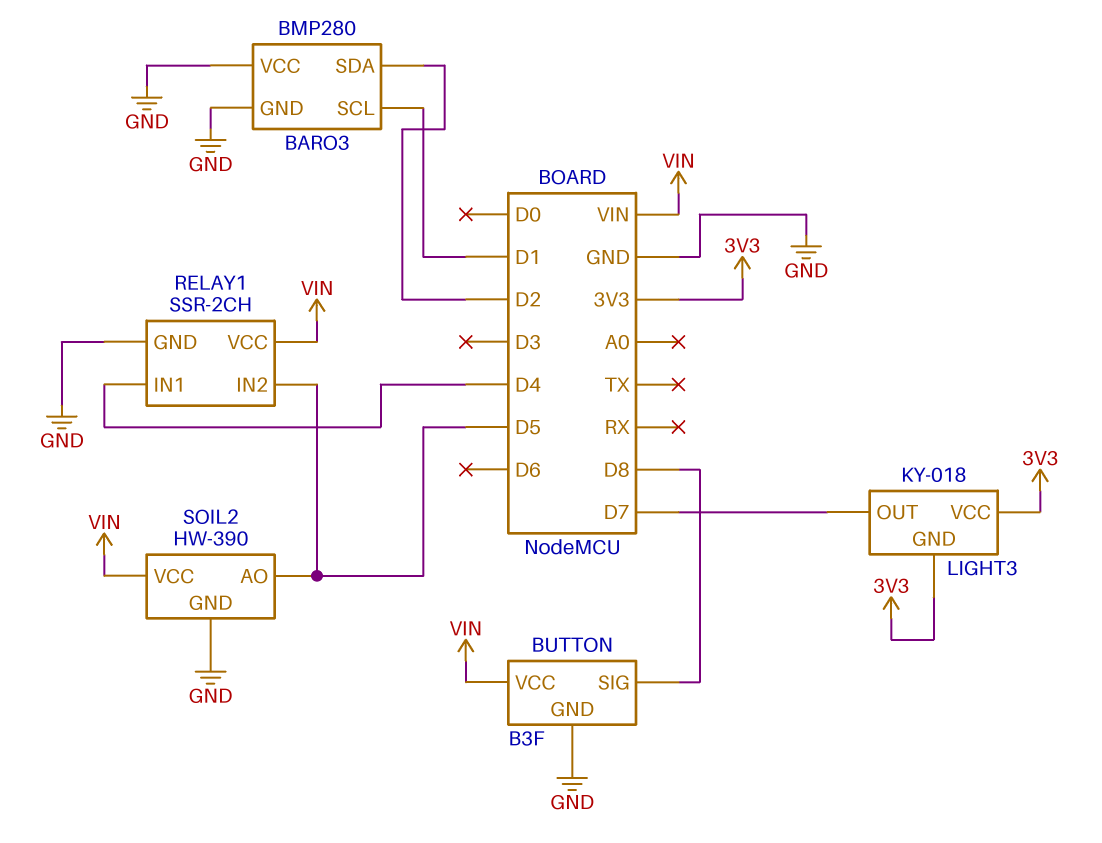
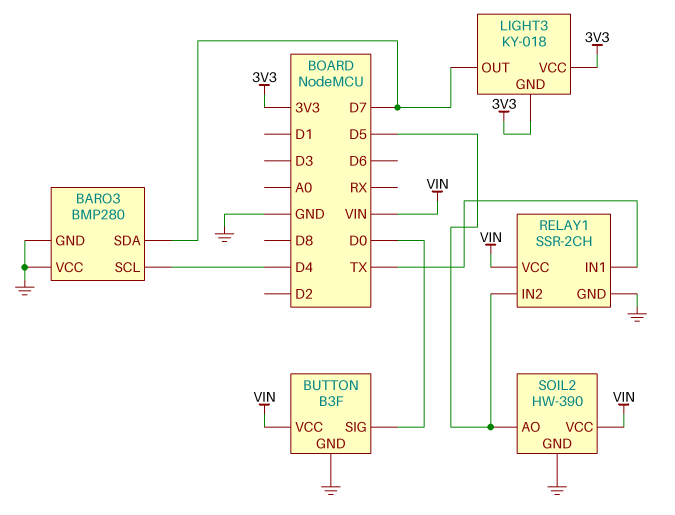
BARO3 pin SCL: D1 -> D4
BARO3 pin SDA: D2 -> D7
BUTTON pin SIG: D8 -> D0
RELAY1 pin IN1: D4 -> TX

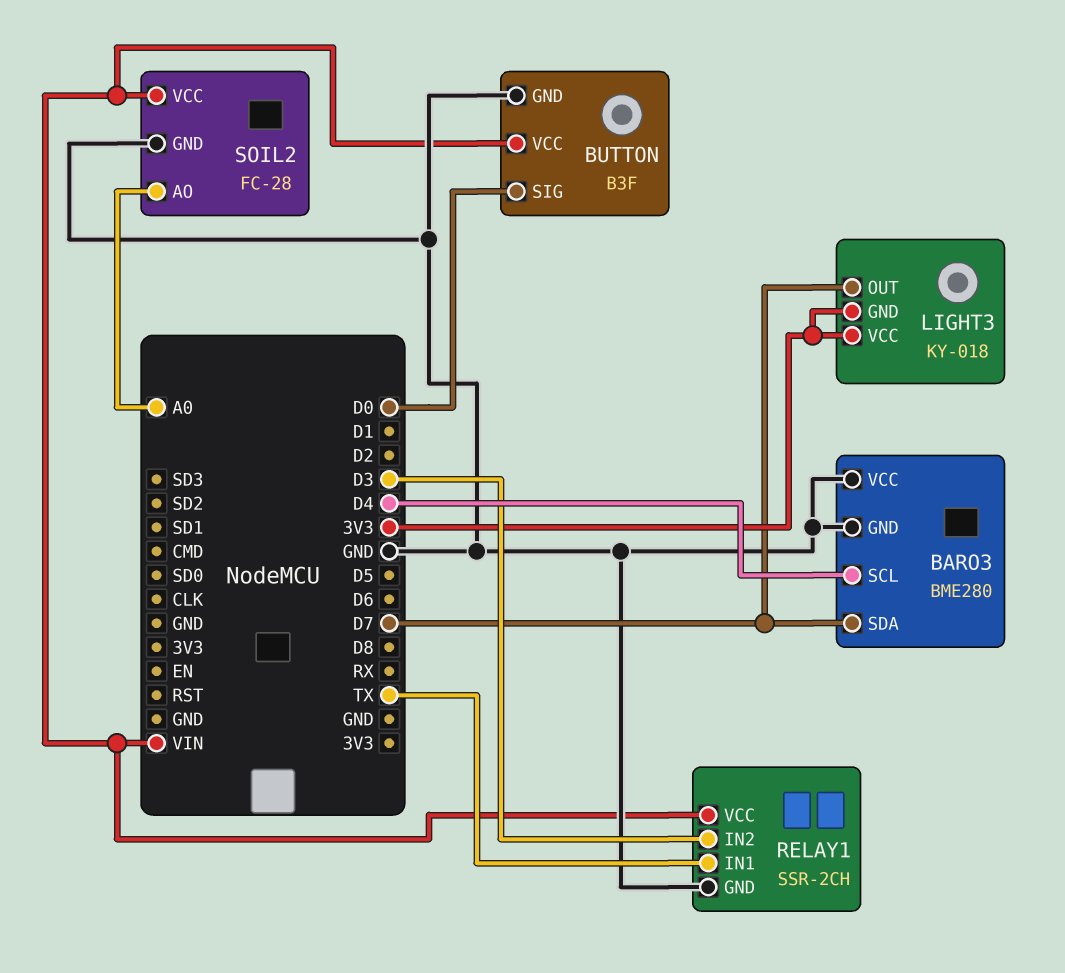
BARO3: BMP280 -> BME280
RELAY1 pin IN2: D5 -> D3
SOIL2: HW-390 -> FC-28
SOIL2 pin AO: D5 -> A0

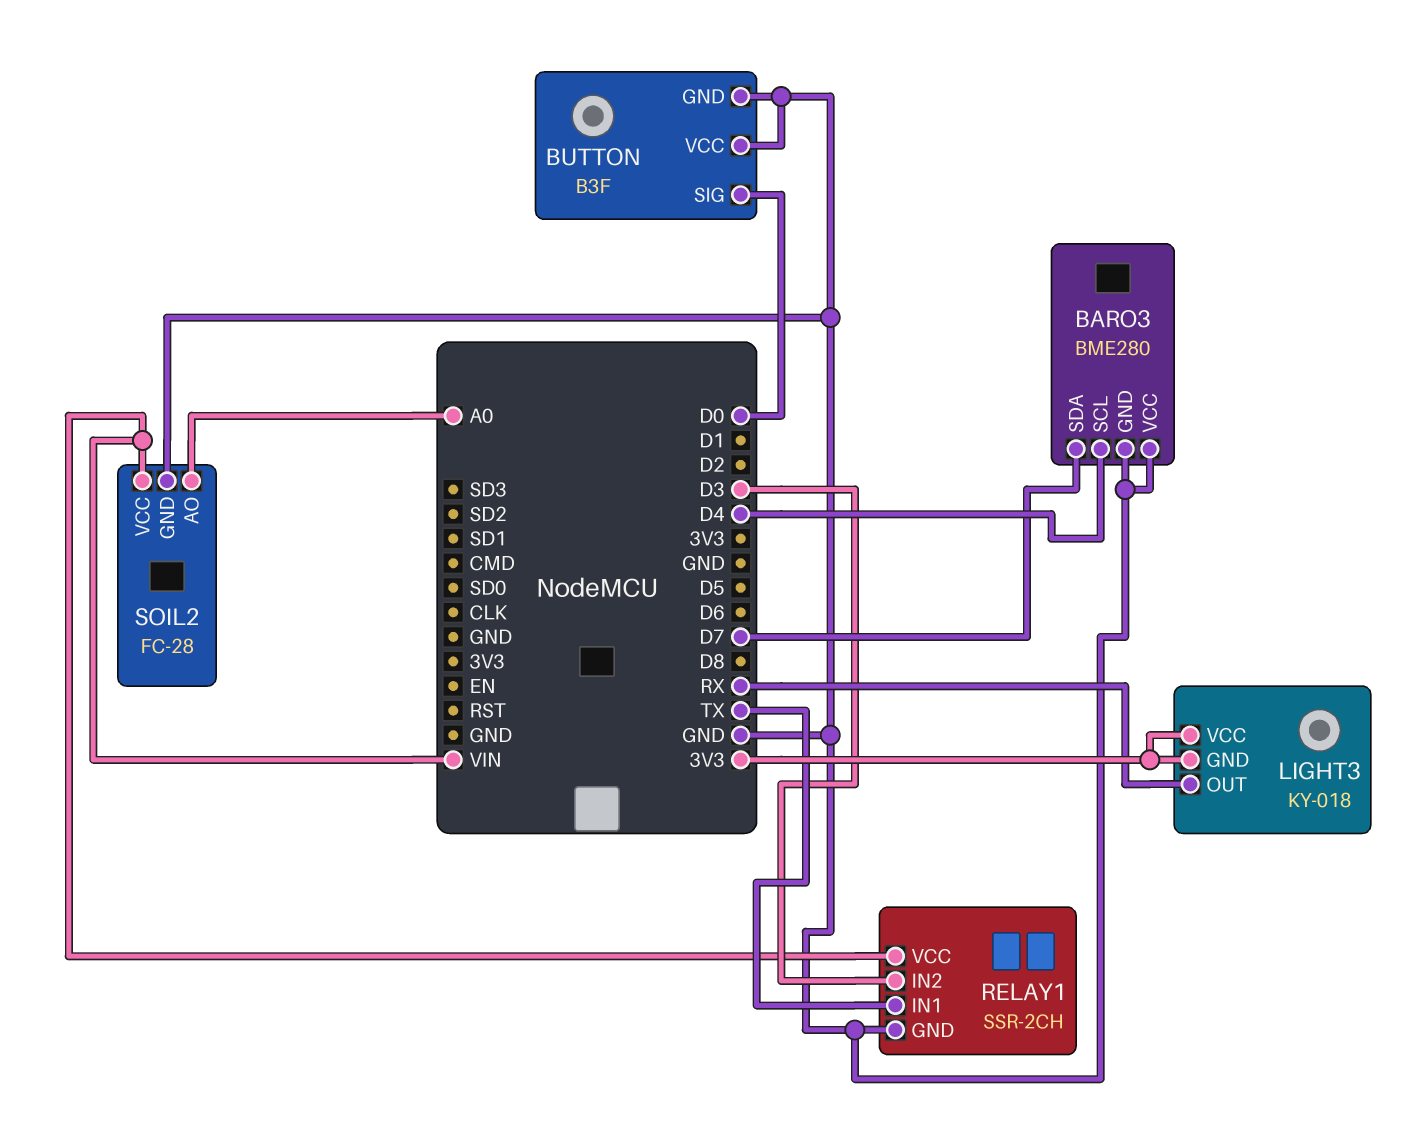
BUTTON pin VCC: VIN -> GND
LIGHT3 pin OUT: D7 -> RX

